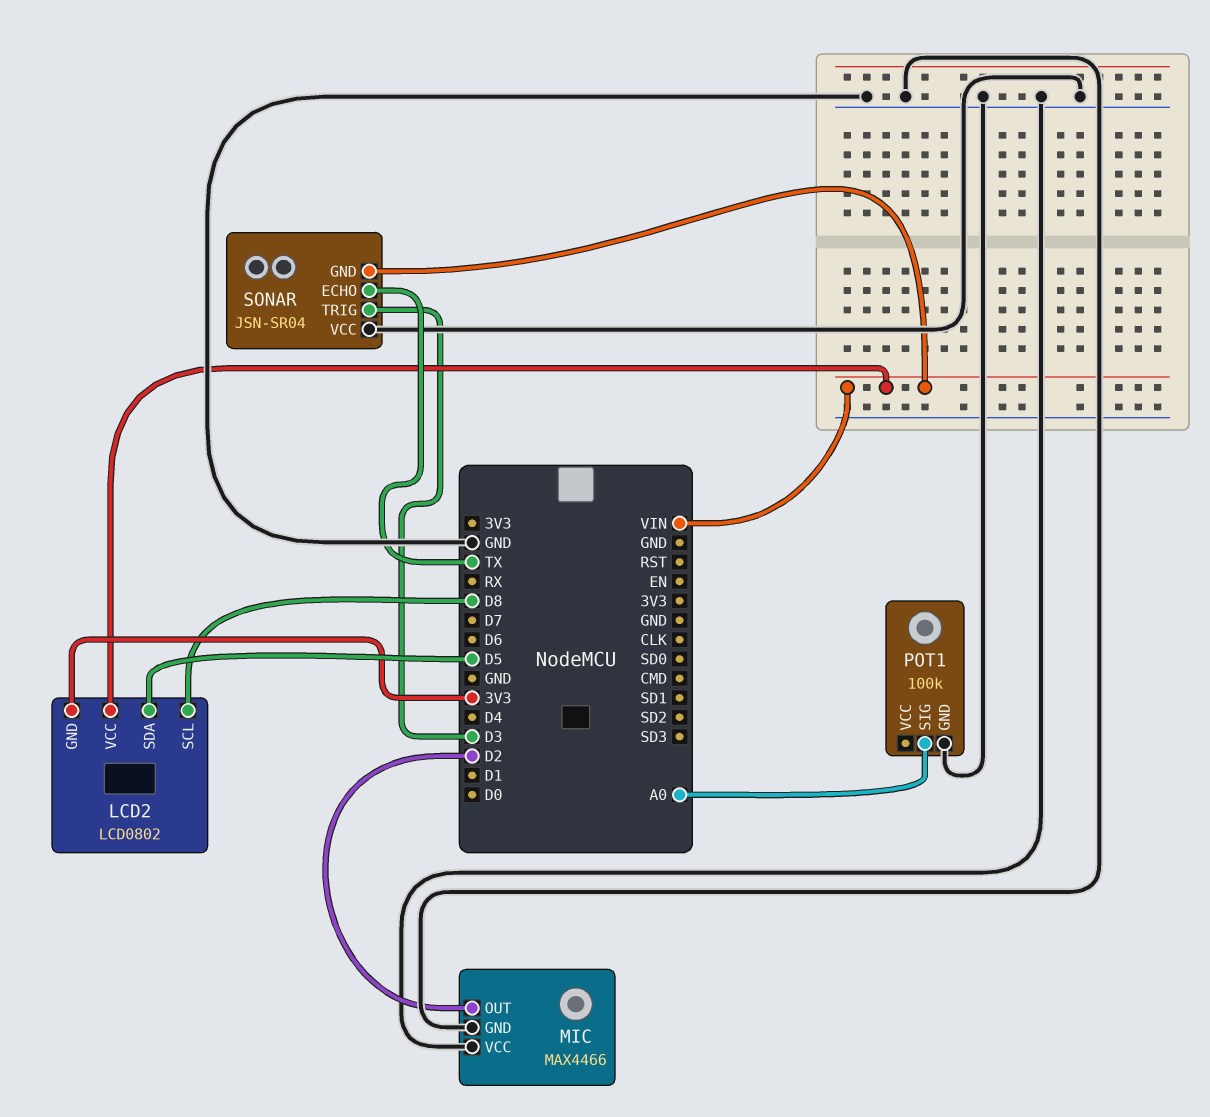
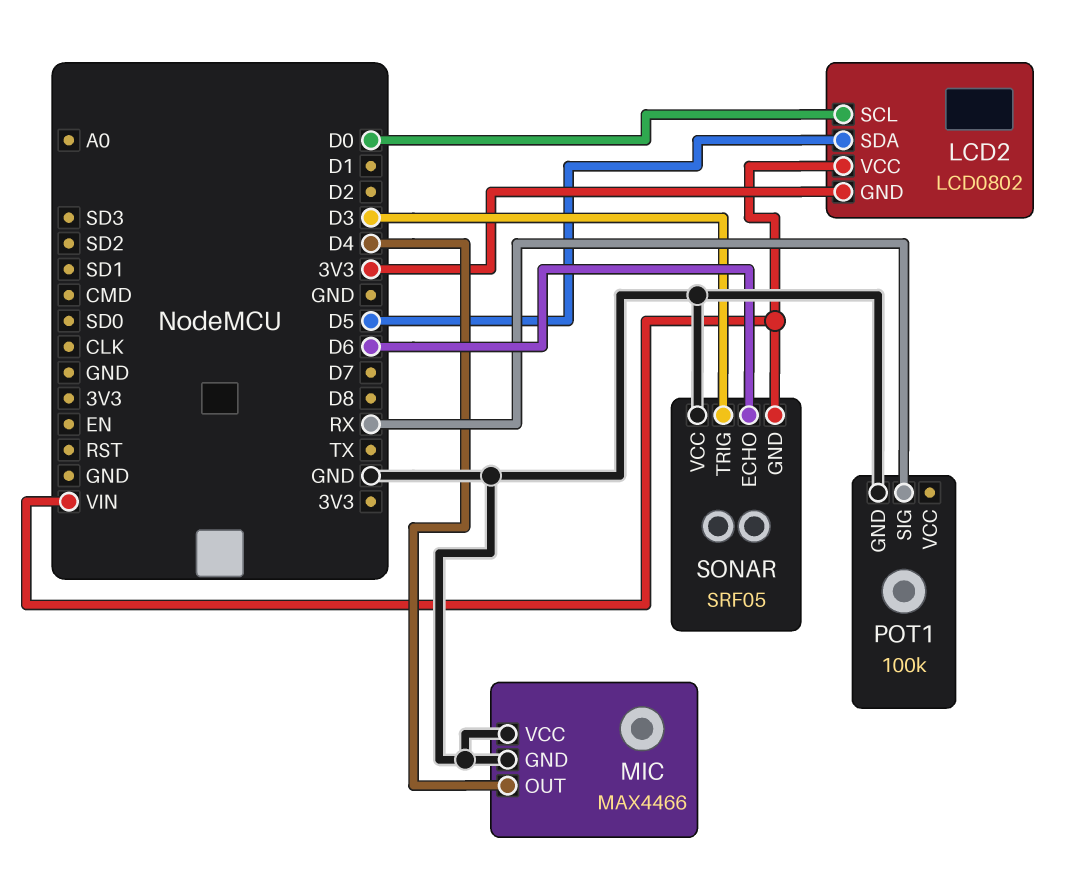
LCD2 pin SCL: D8 -> D0
MIC pin OUT: D2 -> D4
POT1 pin SIG: A0 -> RX
SONAR: JSN-SR04 -> SRF05
SONAR pin ECHO: TX -> D6

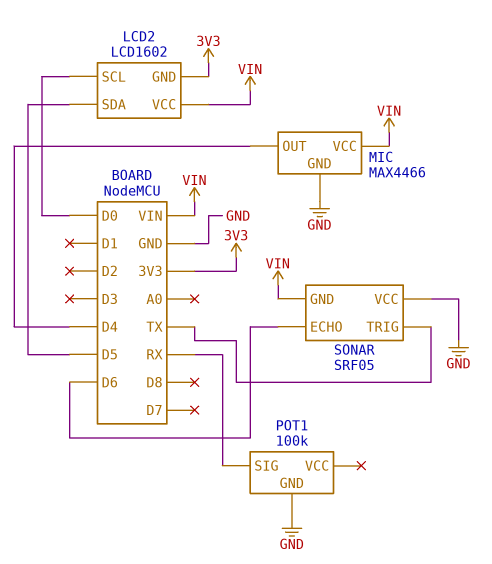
LCD2: LCD0802 -> LCD1602
MIC pin VCC: GND -> VIN
SONAR pin TRIG: D3 -> TX

